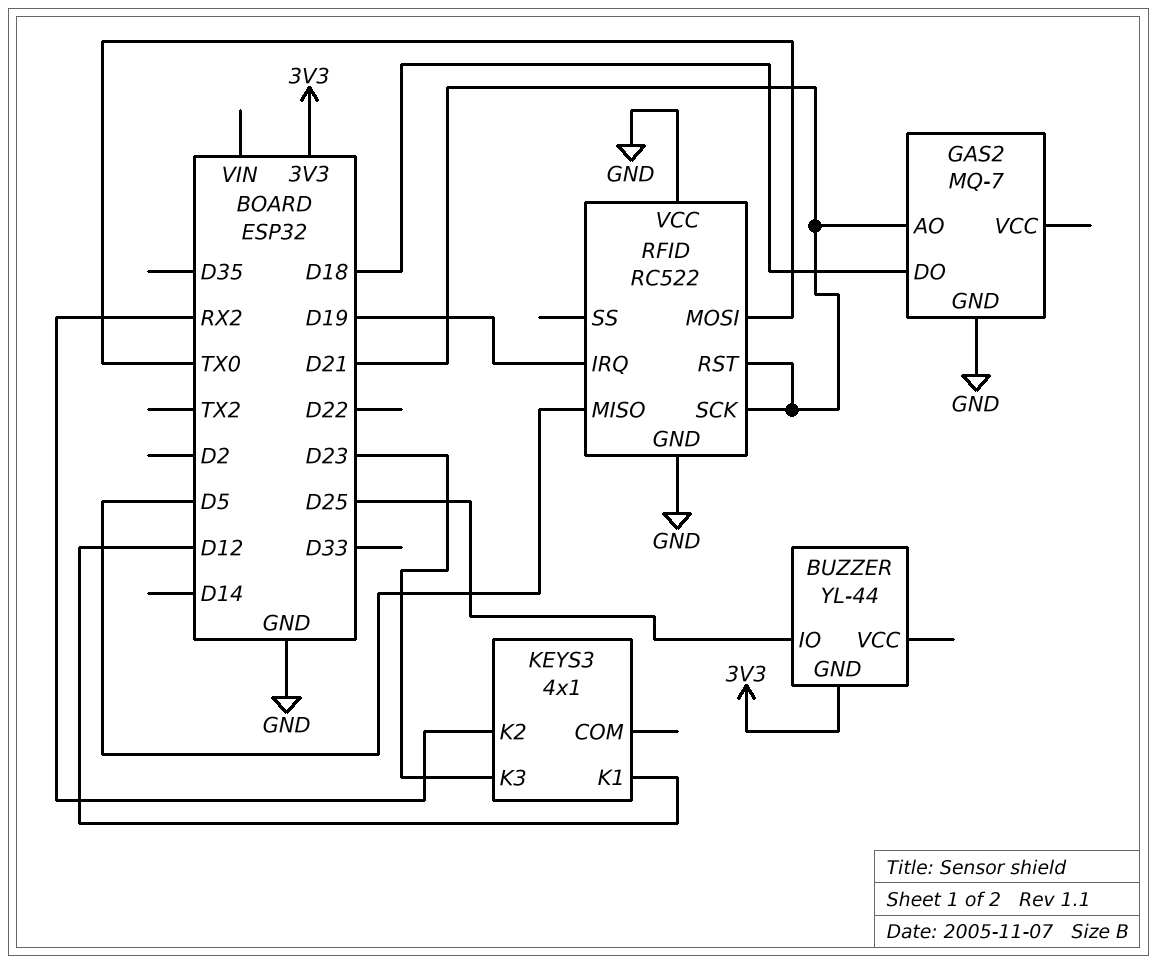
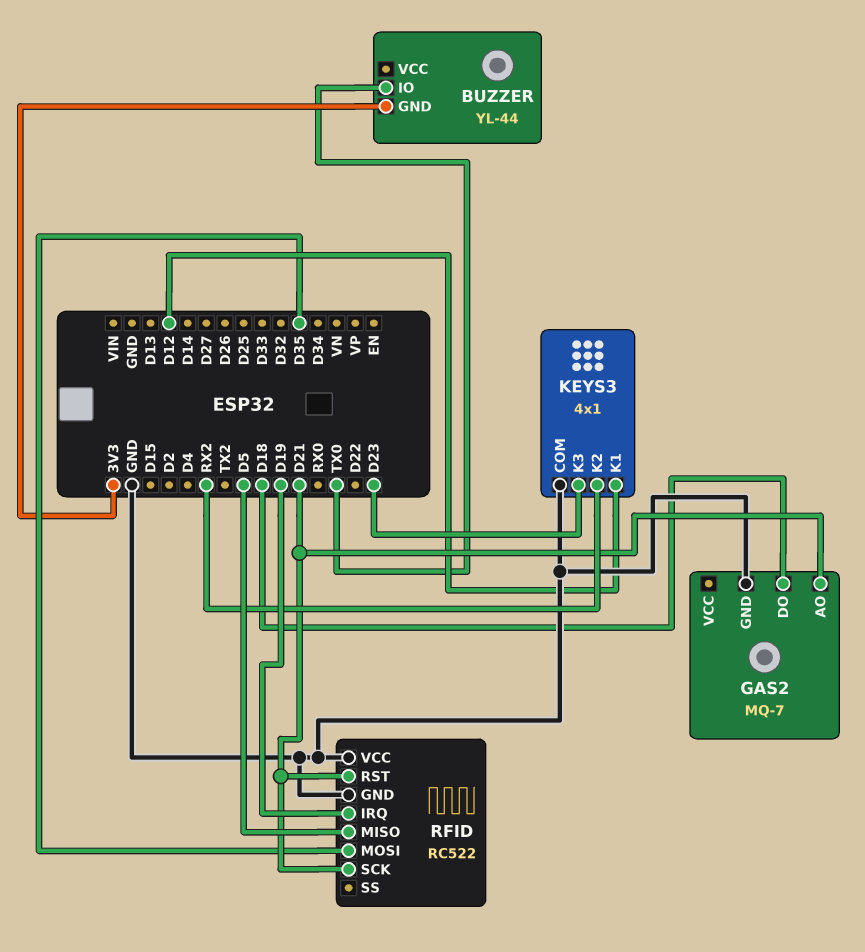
BUZZER pin IO: D25 -> TX0
KEYS3 pin COM: none -> GND
RFID pin MOSI: TX0 -> D35

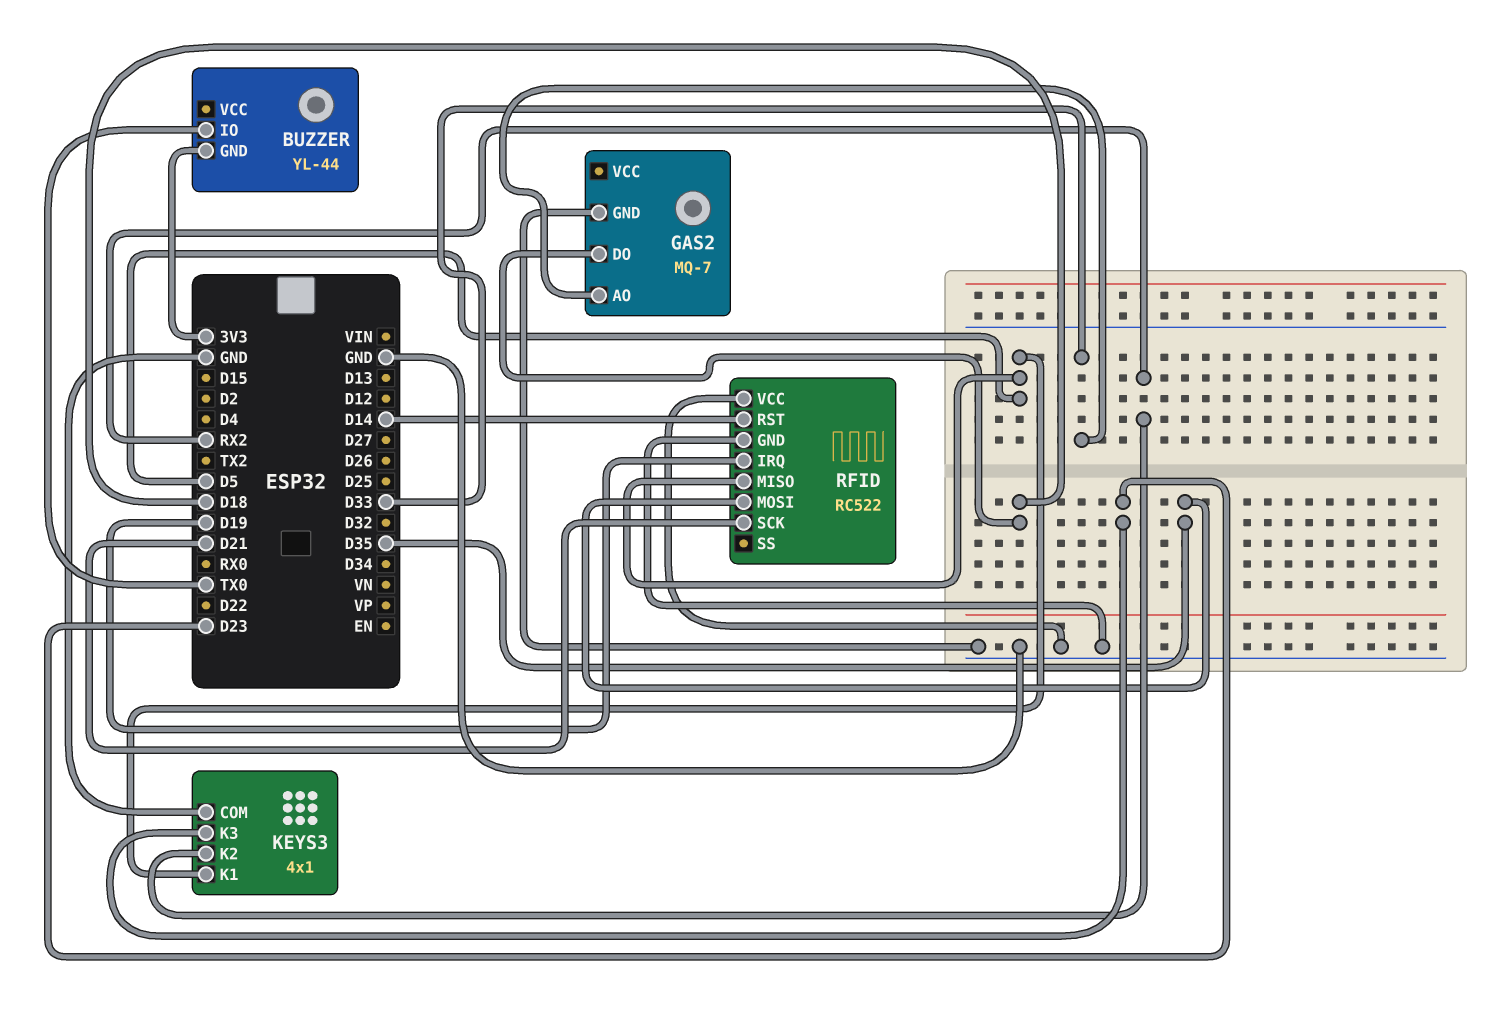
GAS2 pin AO: D21 -> D33
KEYS3 pin K1: D12 -> D5
RFID pin RST: D21 -> D14

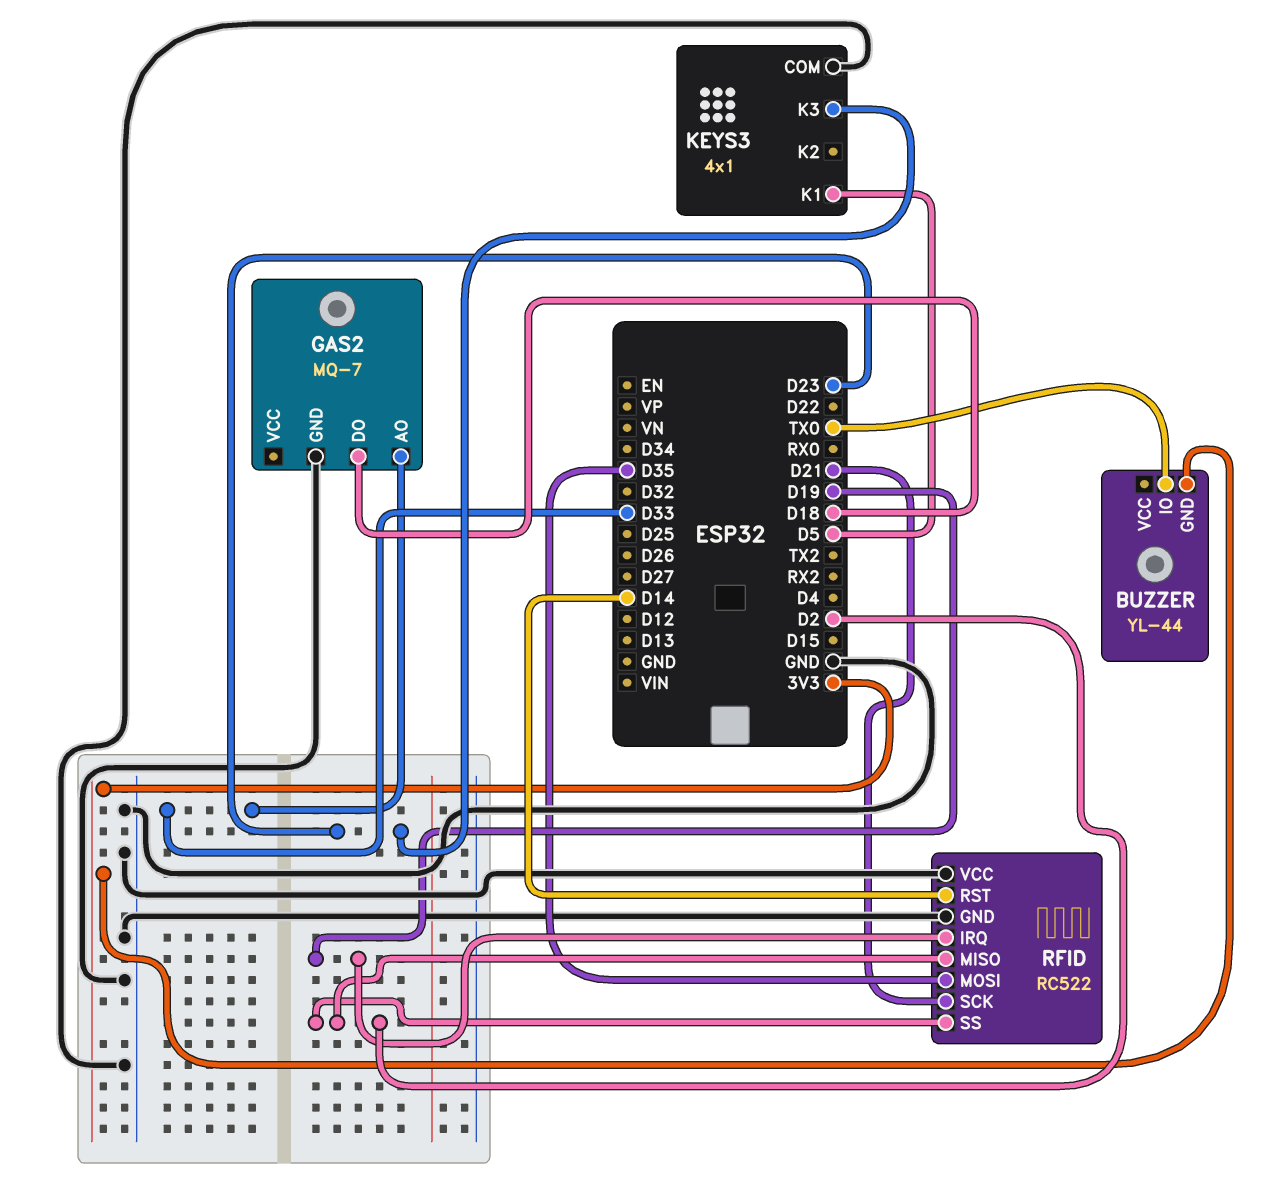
KEYS3 pin K2: RX2 -> none
RFID pin MISO: D5 -> D2
RFID pin SS: none -> D2

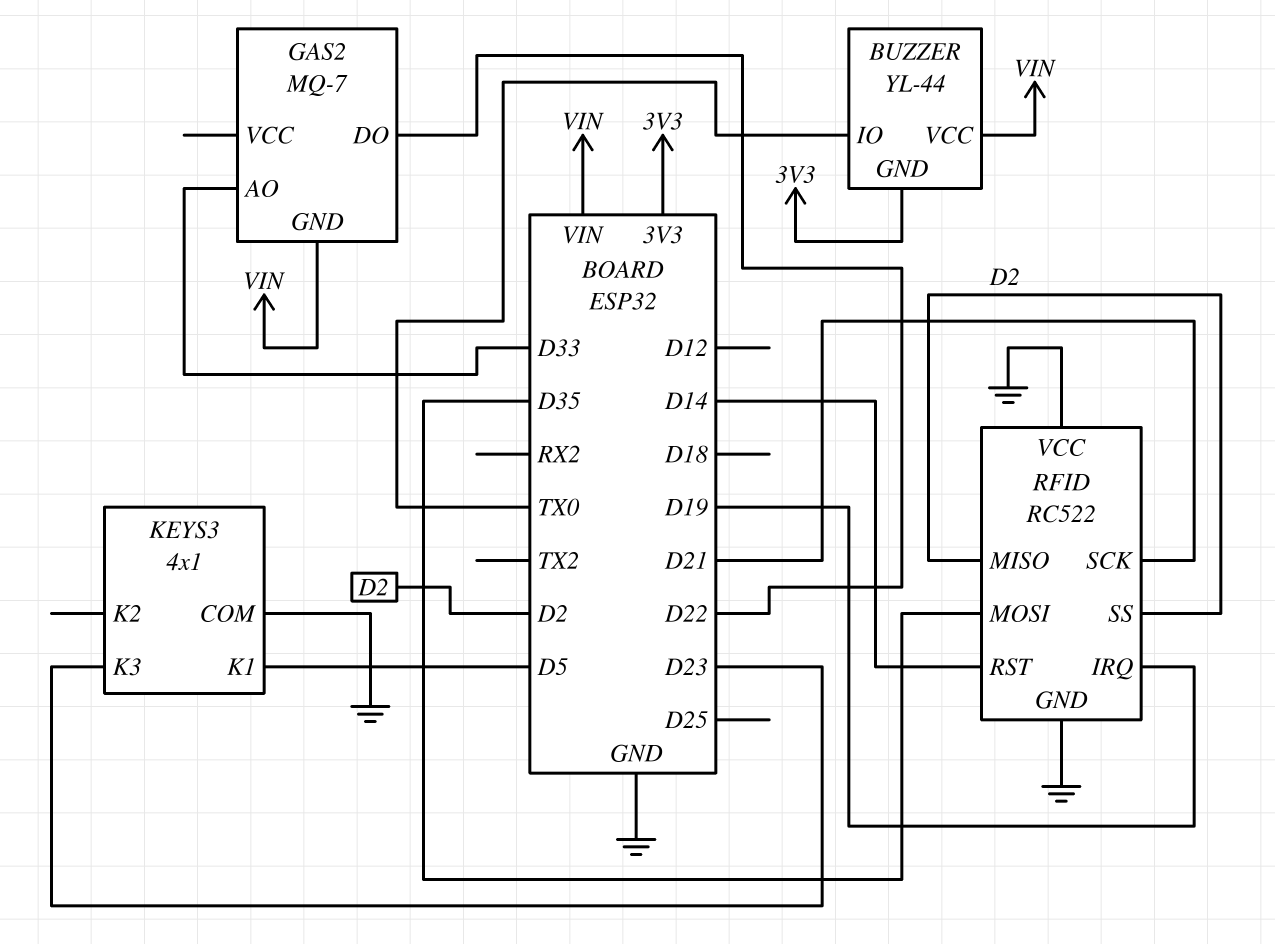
BUZZER pin VCC: none -> VIN
GAS2 pin DO: D18 -> D22
GAS2 pin GND: GND -> VIN

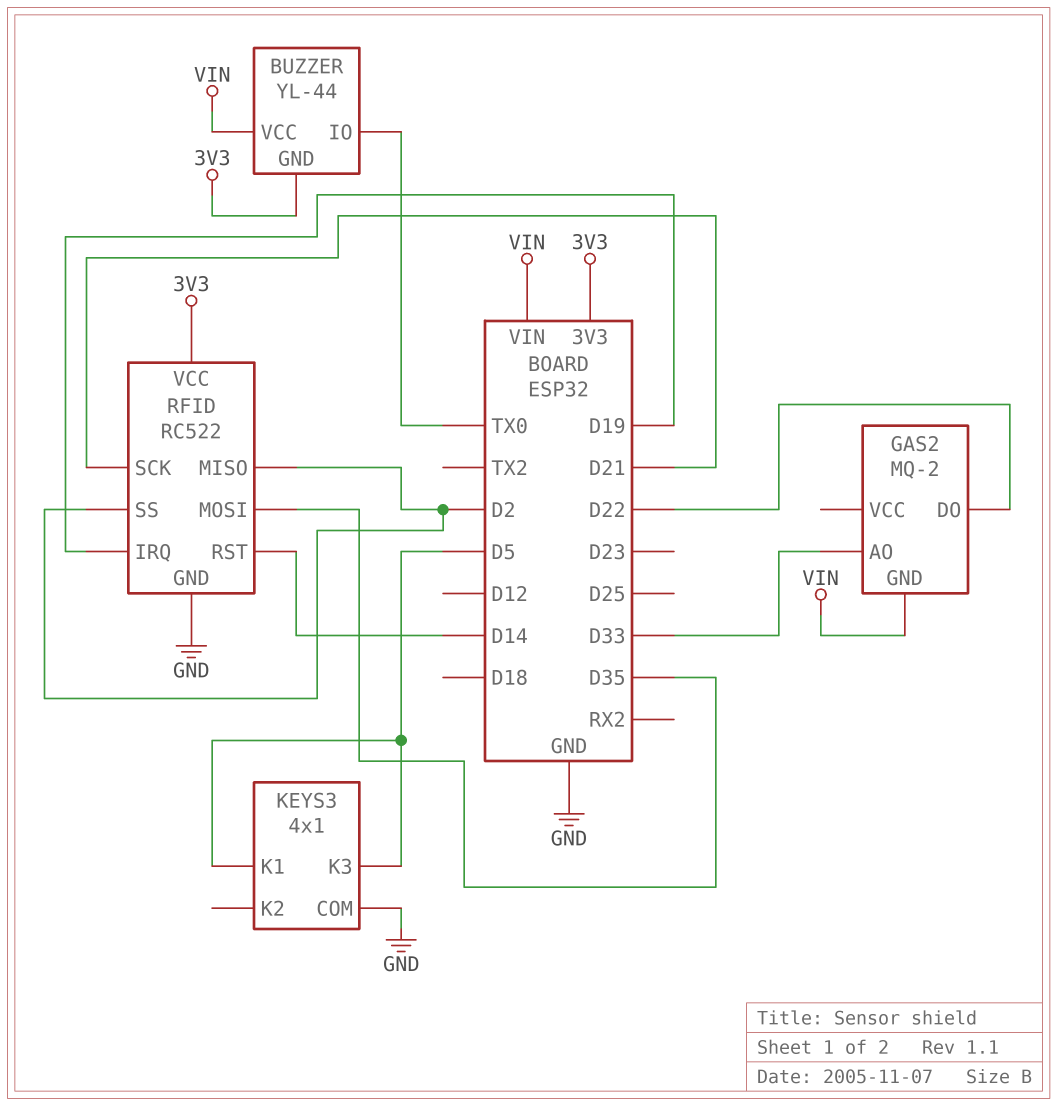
GAS2: MQ-7 -> MQ-2
KEYS3 pin K3: D23 -> D5
RFID pin VCC: GND -> 3V3

